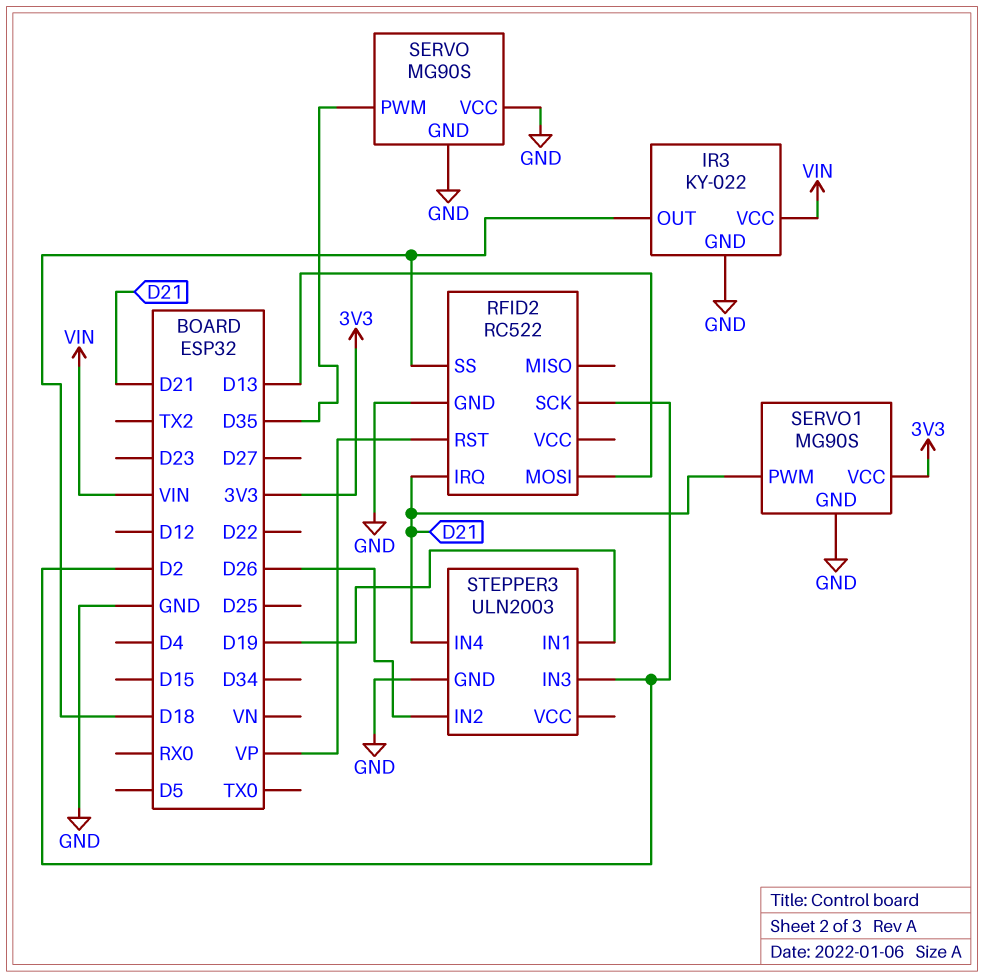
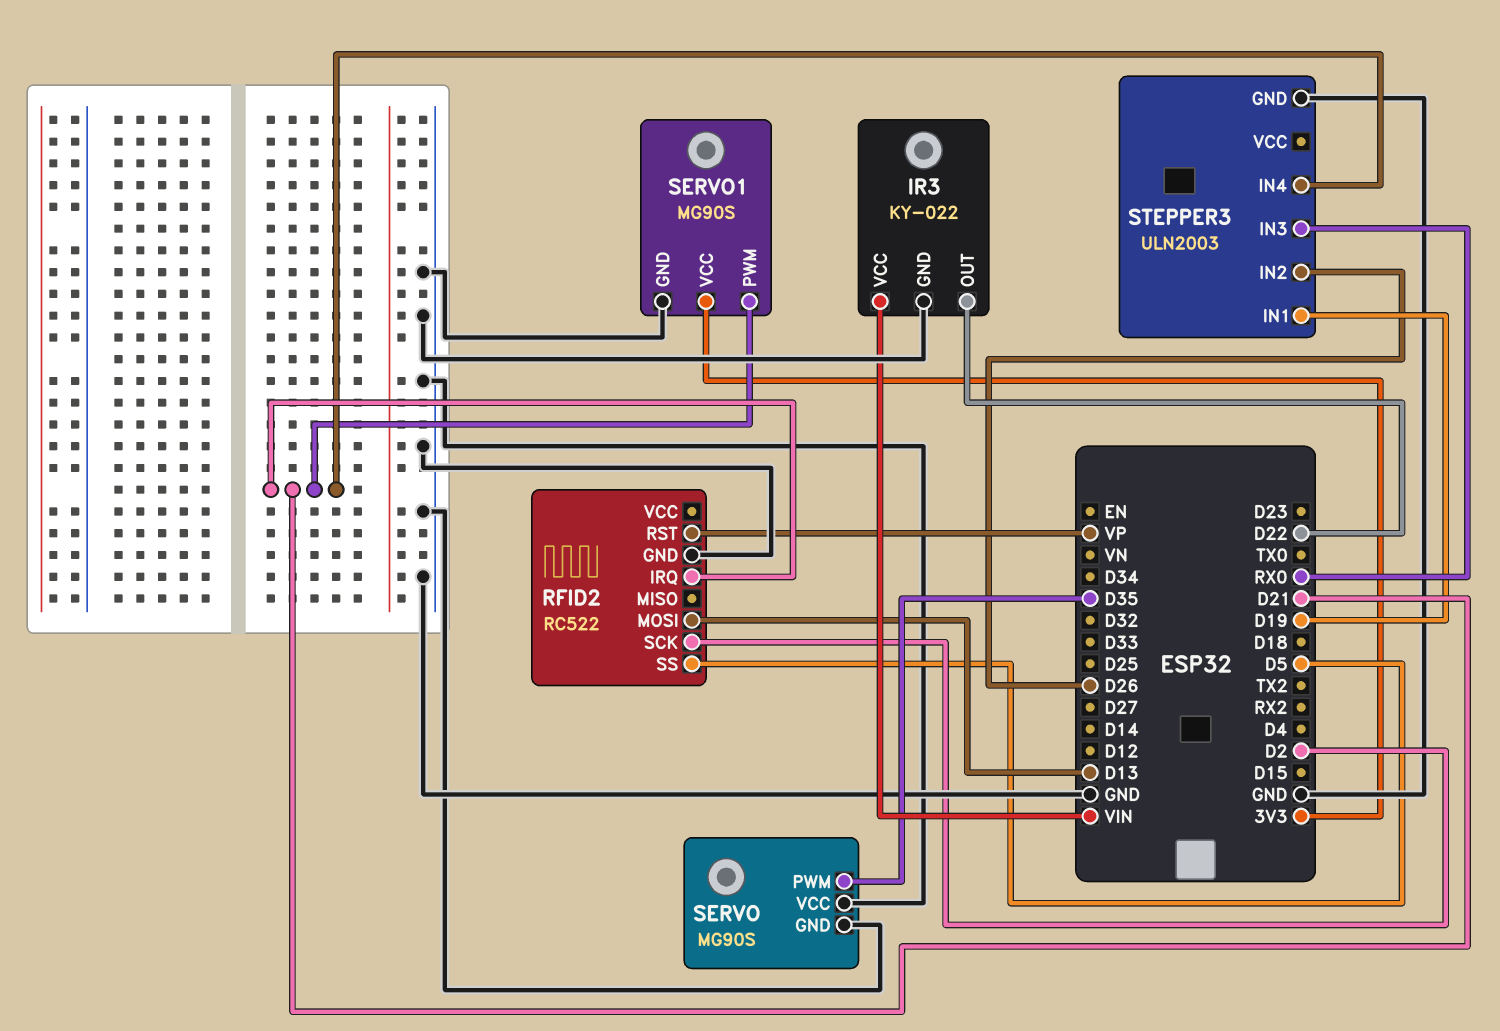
IR3 pin OUT: D18 -> D22
RFID2 pin SS: D18 -> D5
STEPPER3 pin IN3: D2 -> RX0

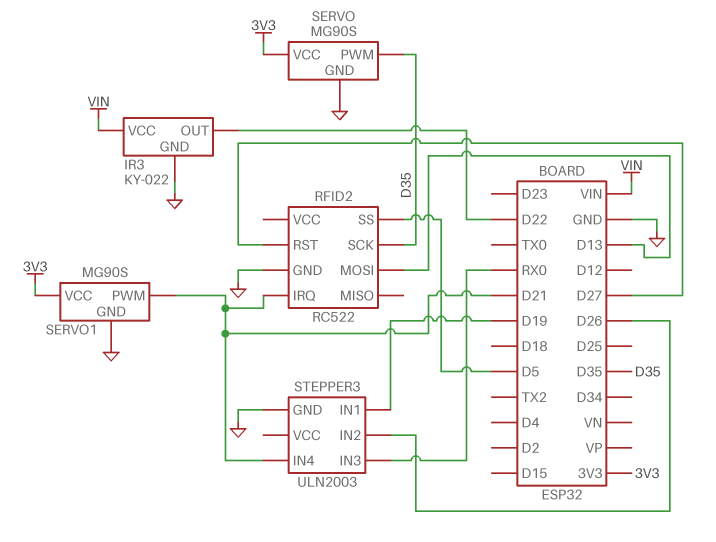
RFID2 pin RST: VP -> D27
RFID2 pin SCK: D2 -> D35
SERVO pin VCC: GND -> 3V3

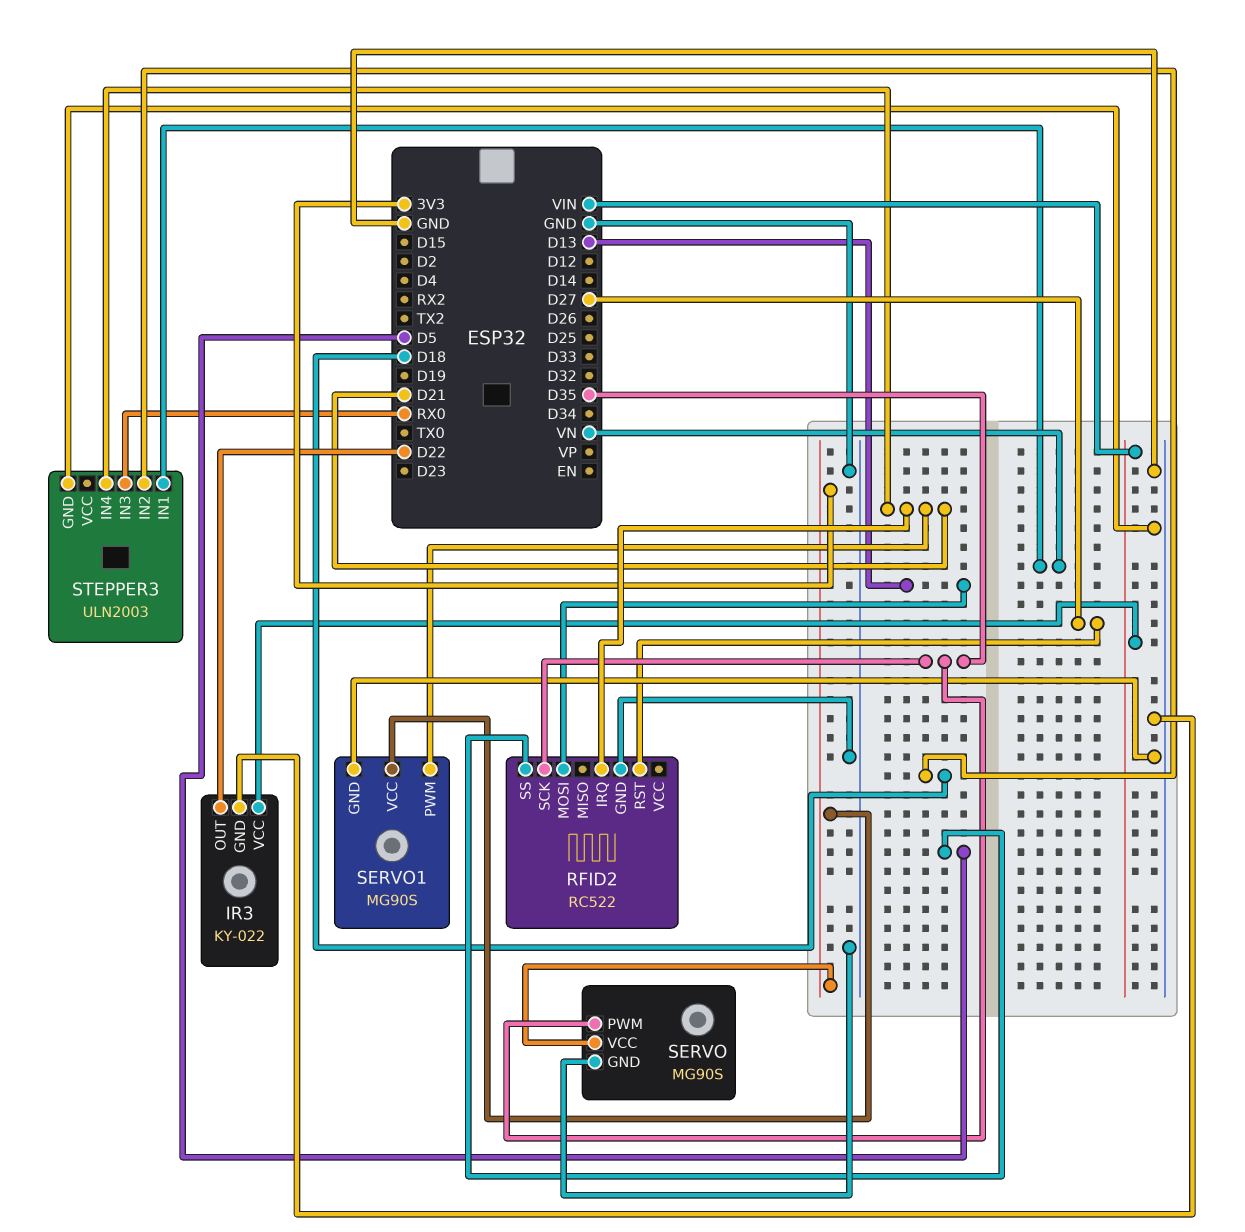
STEPPER3 pin IN1: D19 -> VN
STEPPER3 pin IN2: D26 -> D18

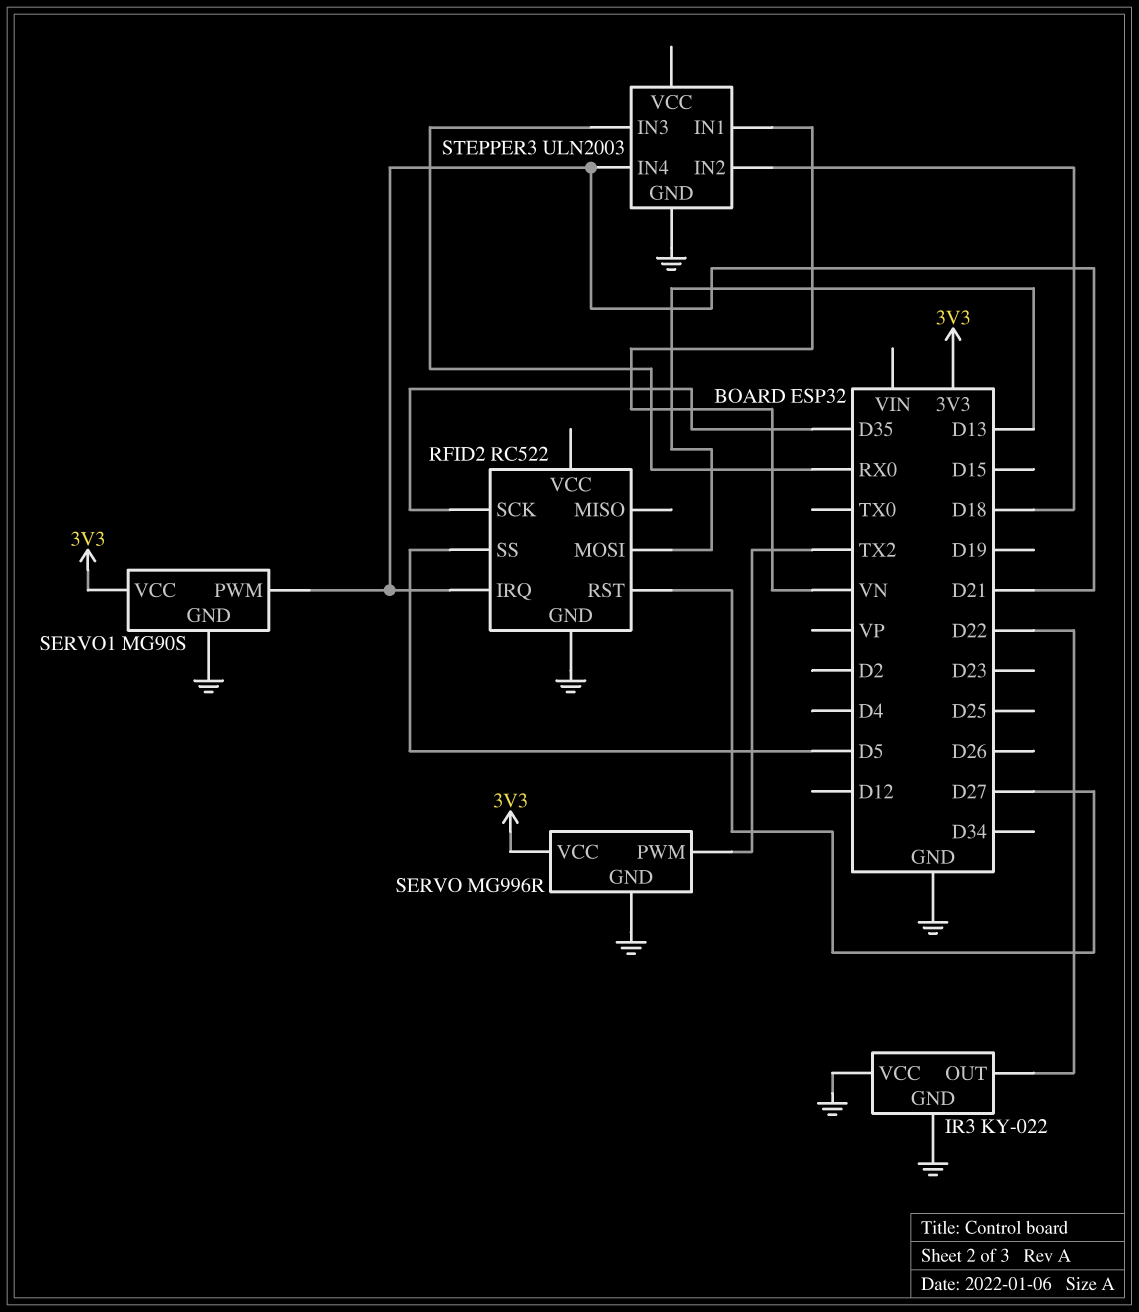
IR3 pin VCC: VIN -> GND
SERVO: MG90S -> MG996R
SERVO pin PWM: D35 -> TX2

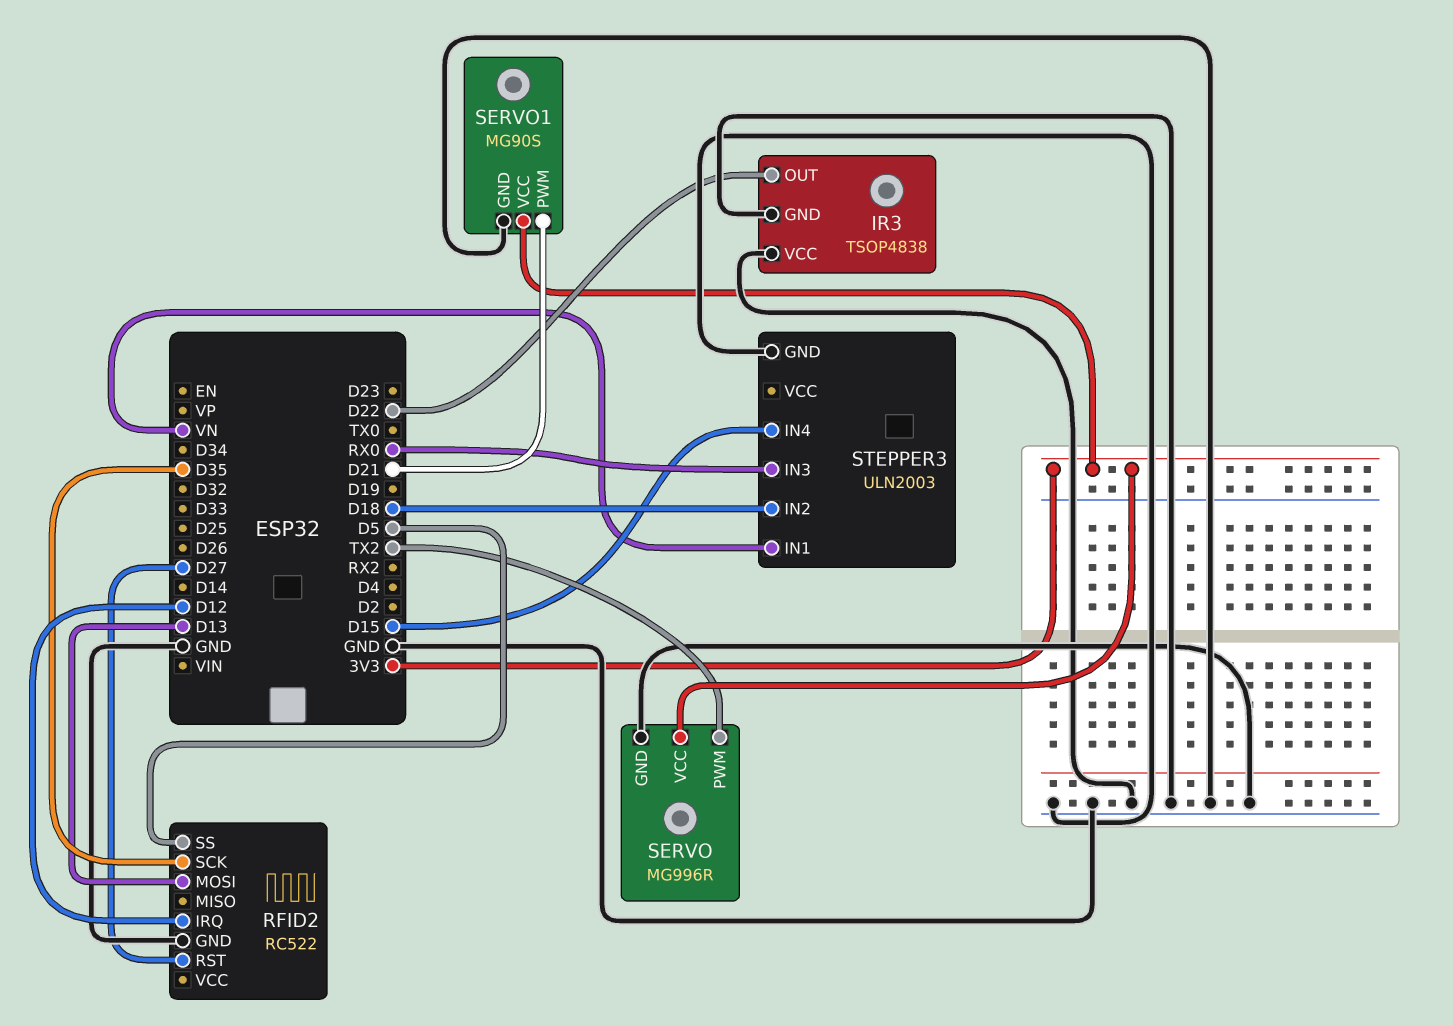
IR3: KY-022 -> TSOP4838
RFID2 pin IRQ: D21 -> D12
STEPPER3 pin IN4: D21 -> D15

